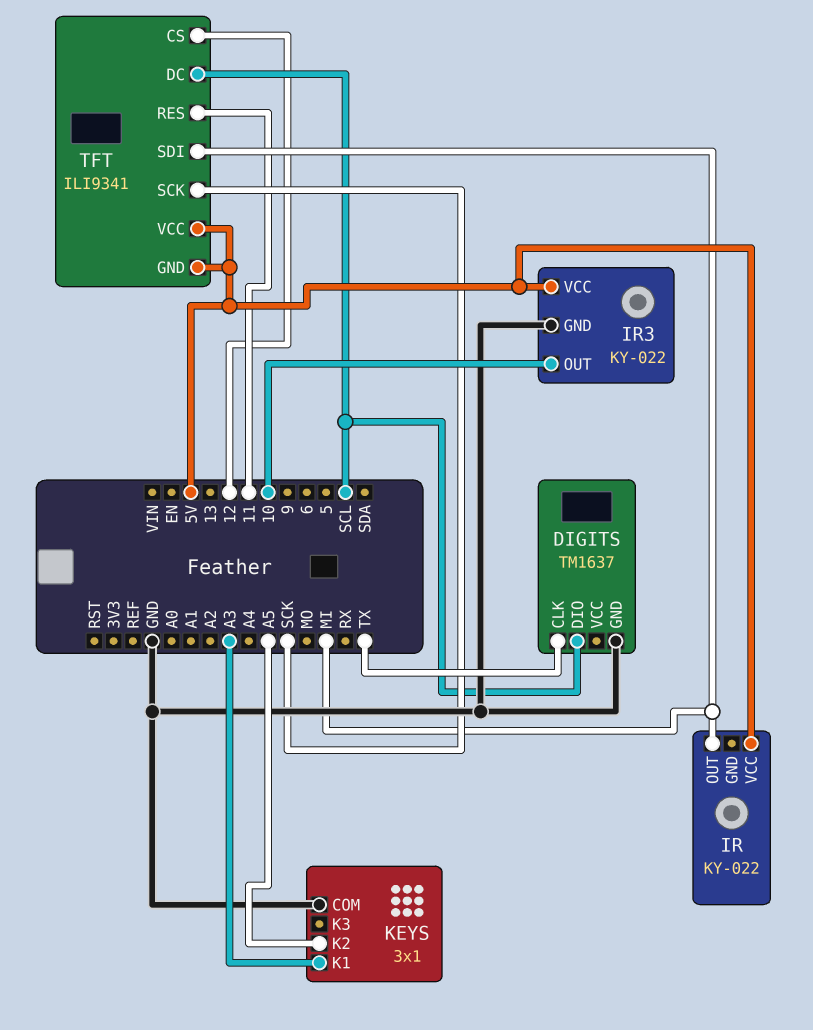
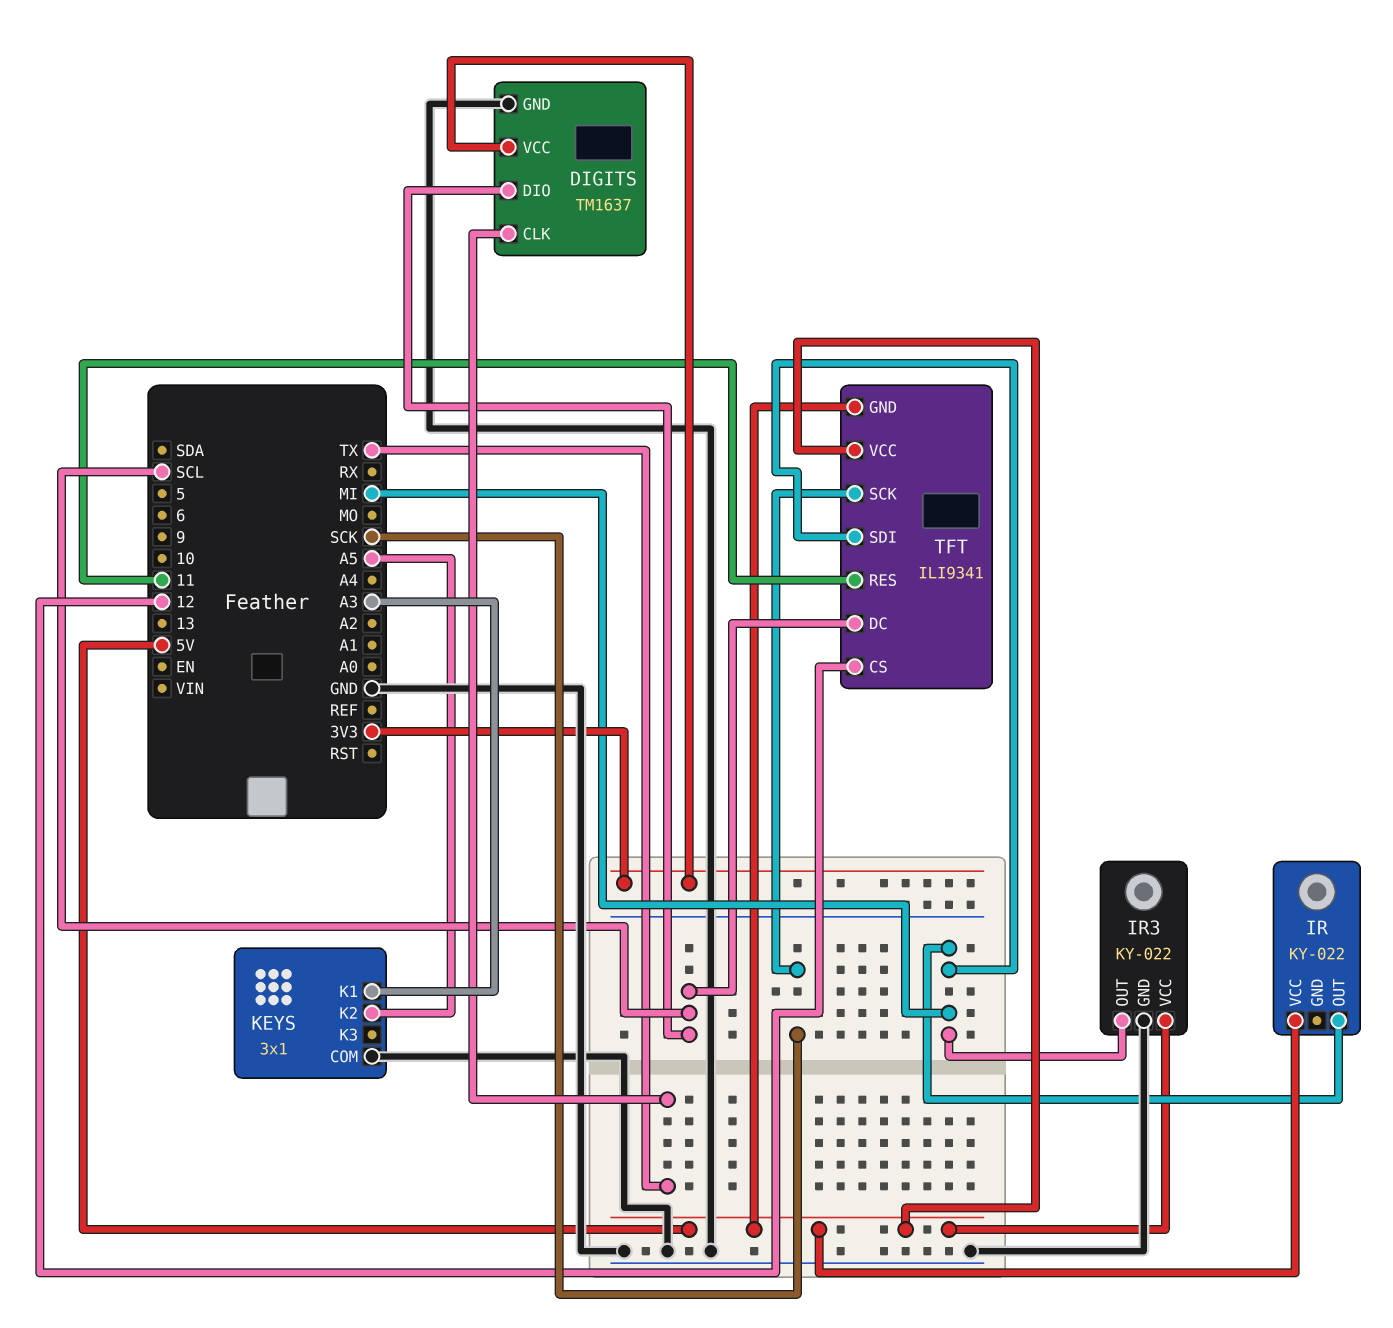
DIGITS pin VCC: none -> 3V3
IR3 pin OUT: 10 -> MI

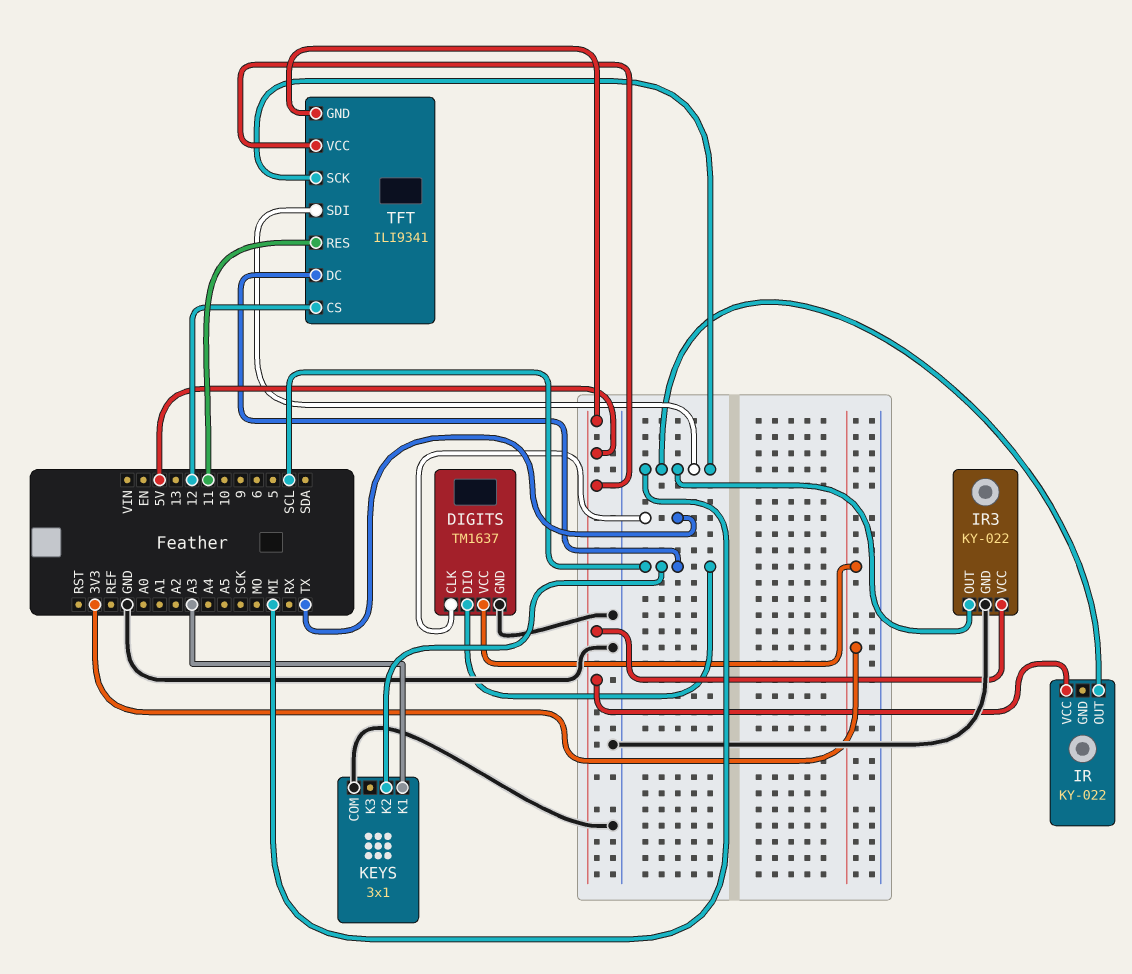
KEYS pin K2: A5 -> SCL
TFT pin SCK: SCK -> MI

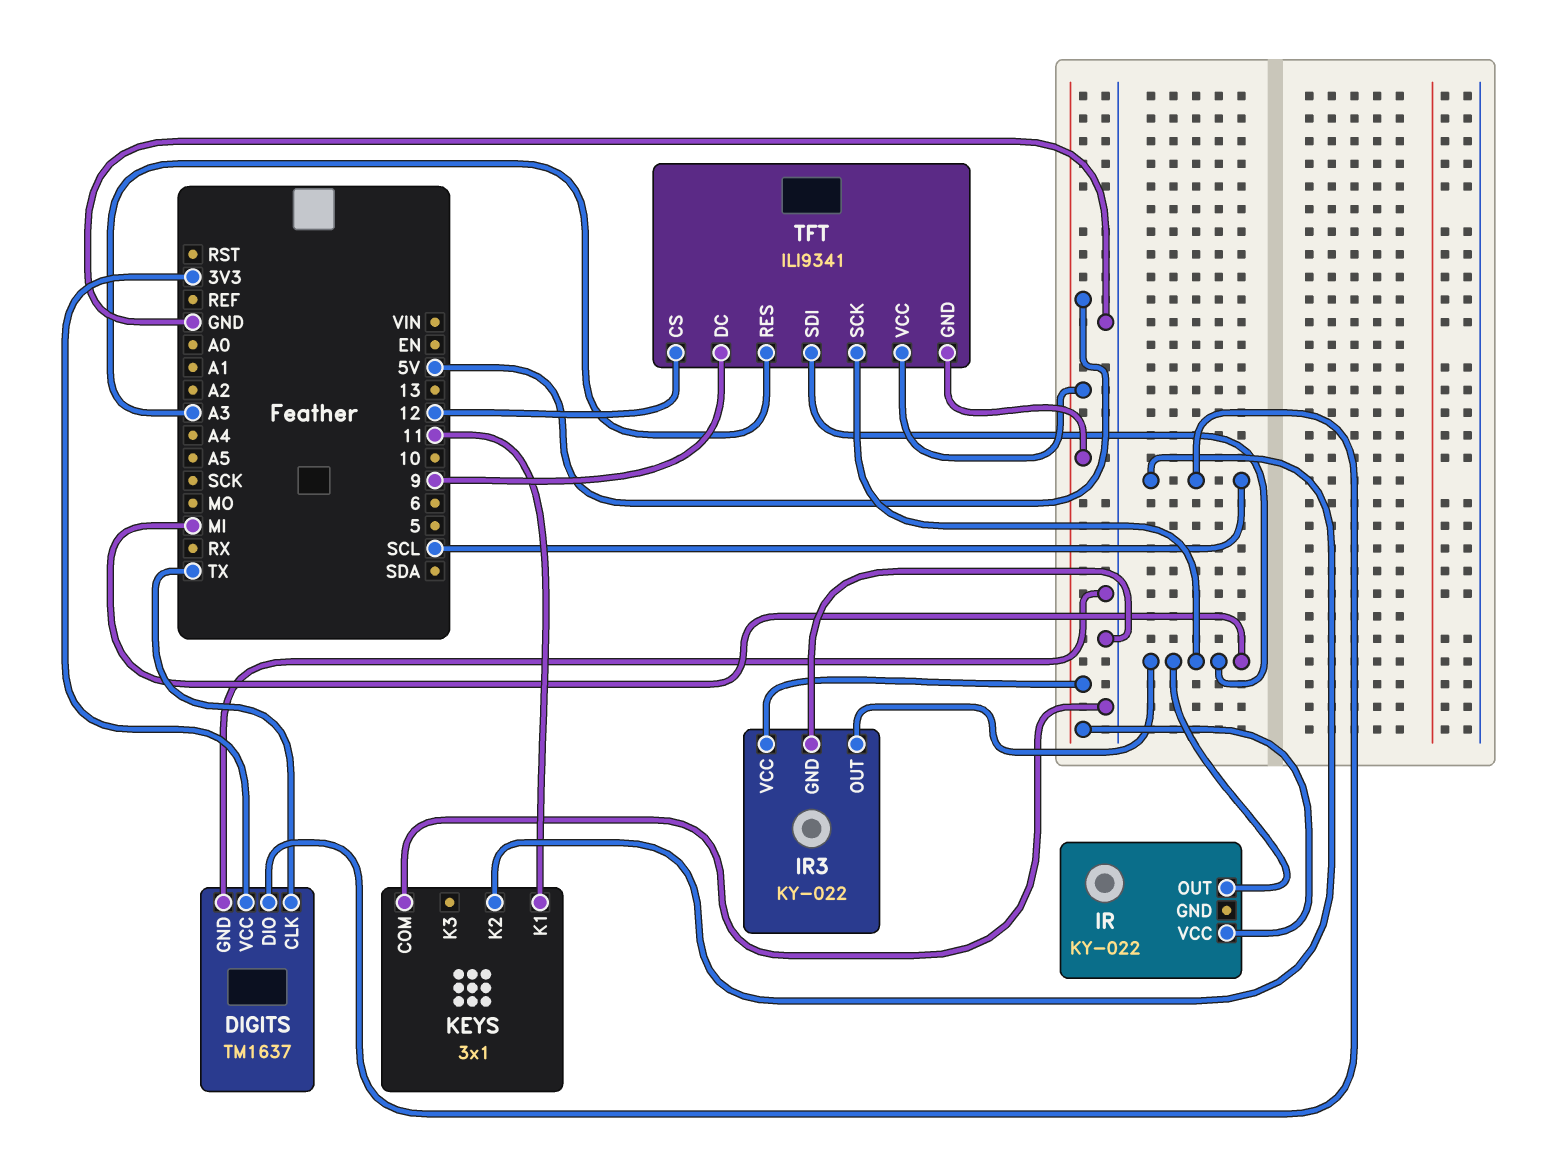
KEYS pin K1: A3 -> 11
TFT pin DC: SCL -> 9
TFT pin RES: 11 -> A3

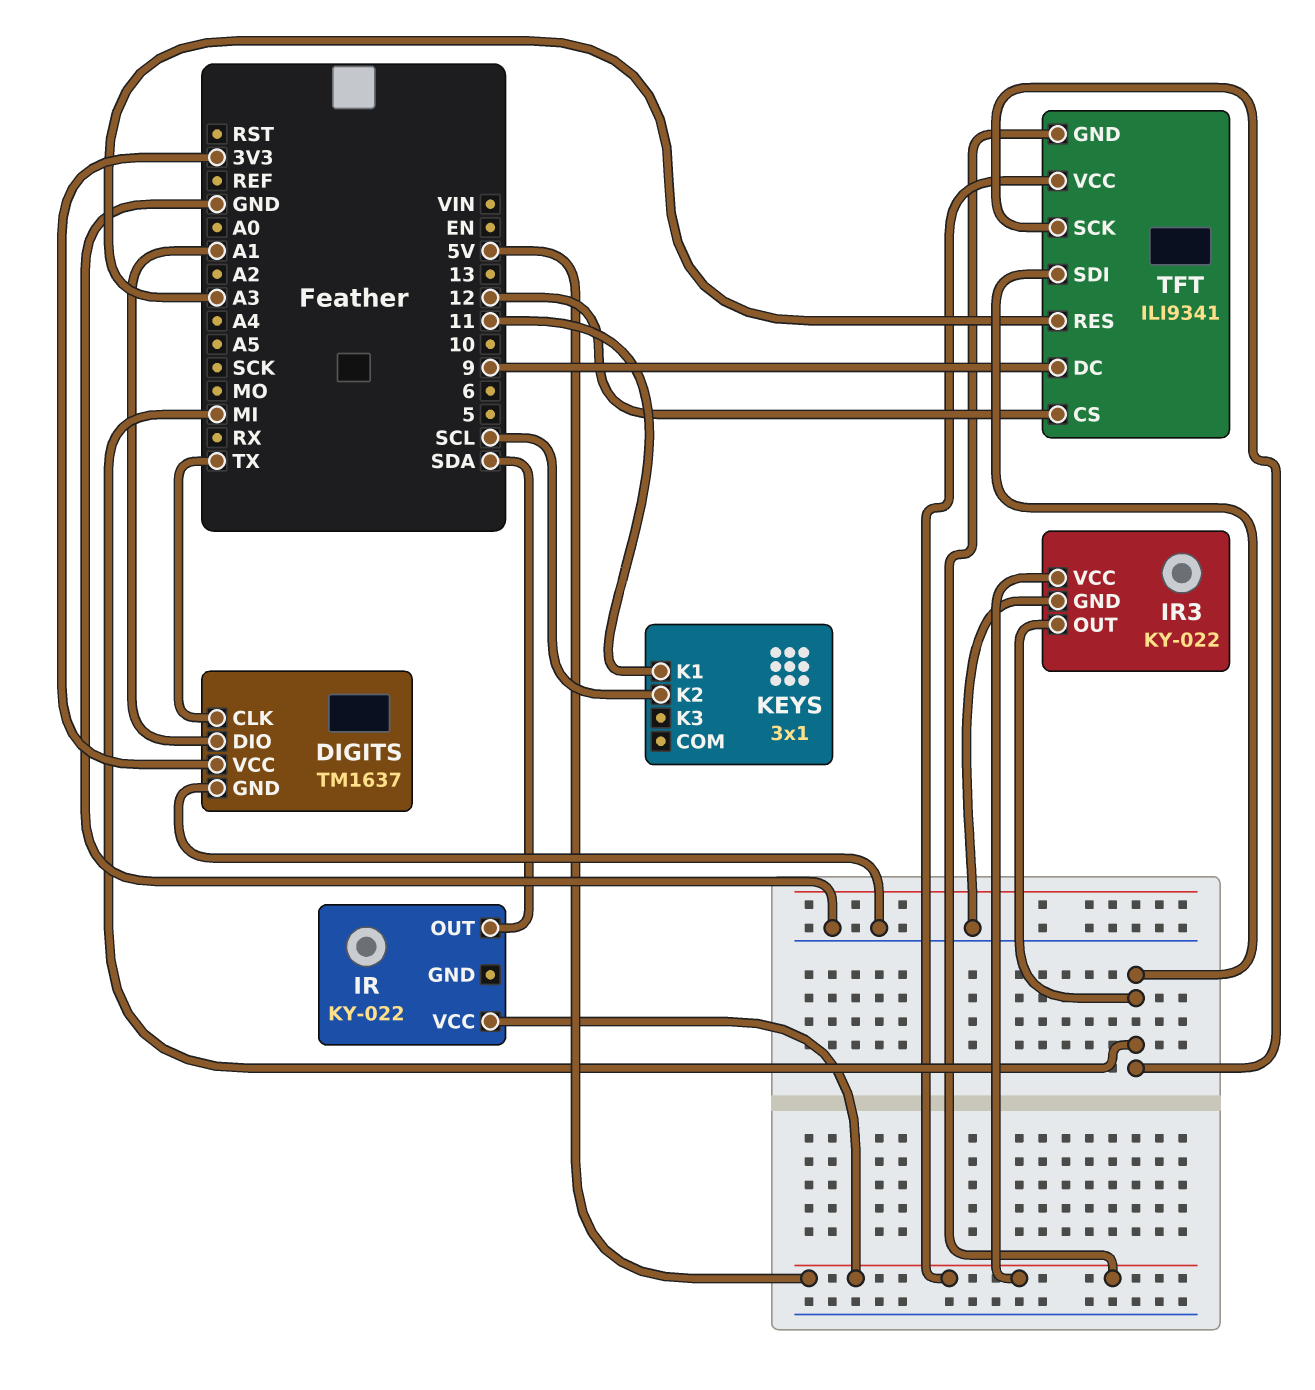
DIGITS pin DIO: SCL -> A1
IR pin OUT: MI -> SDA
KEYS pin COM: GND -> none

